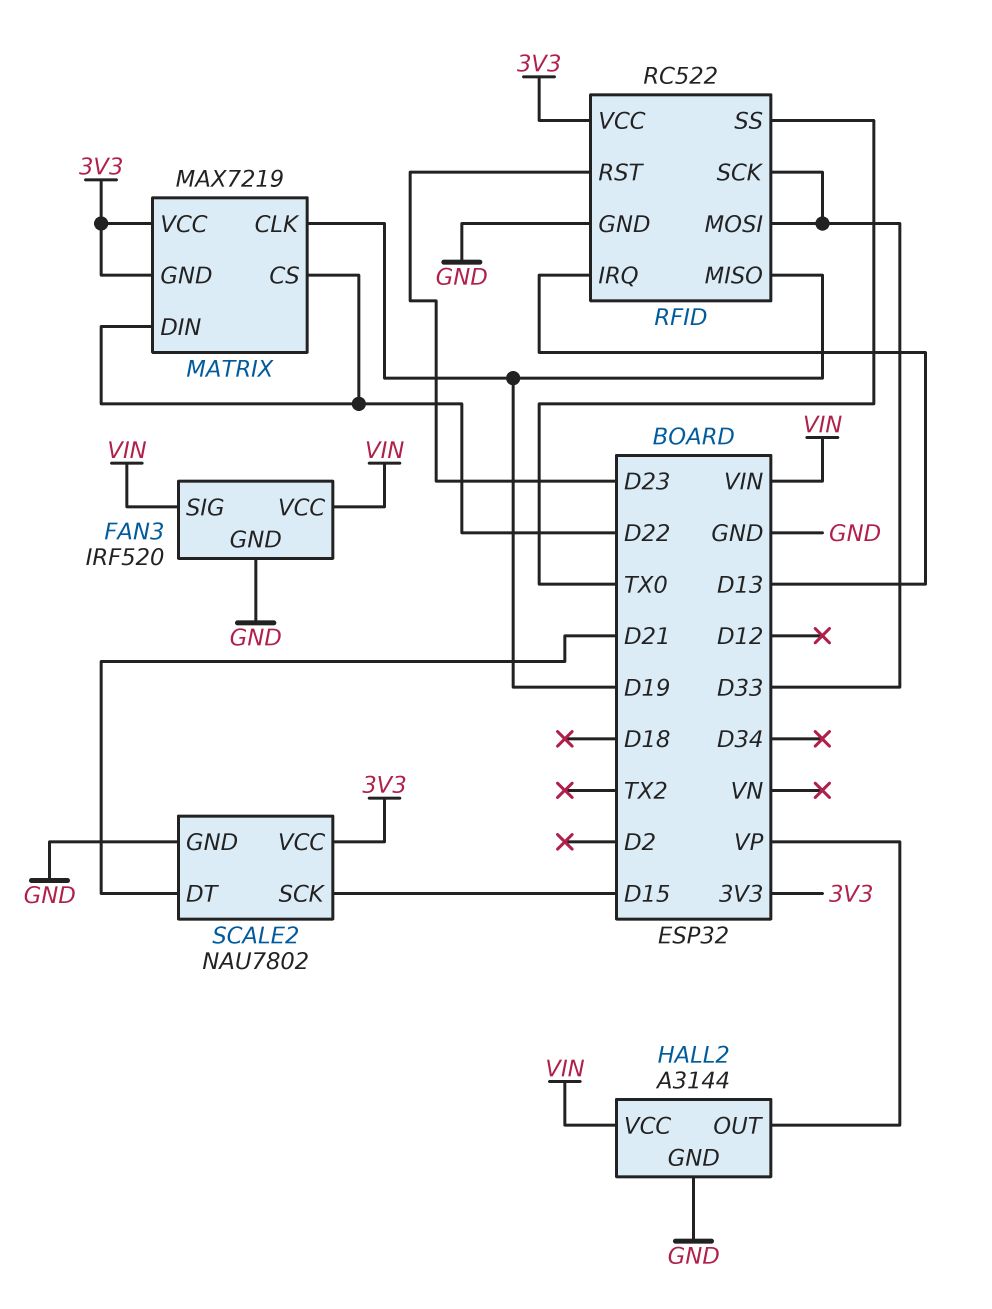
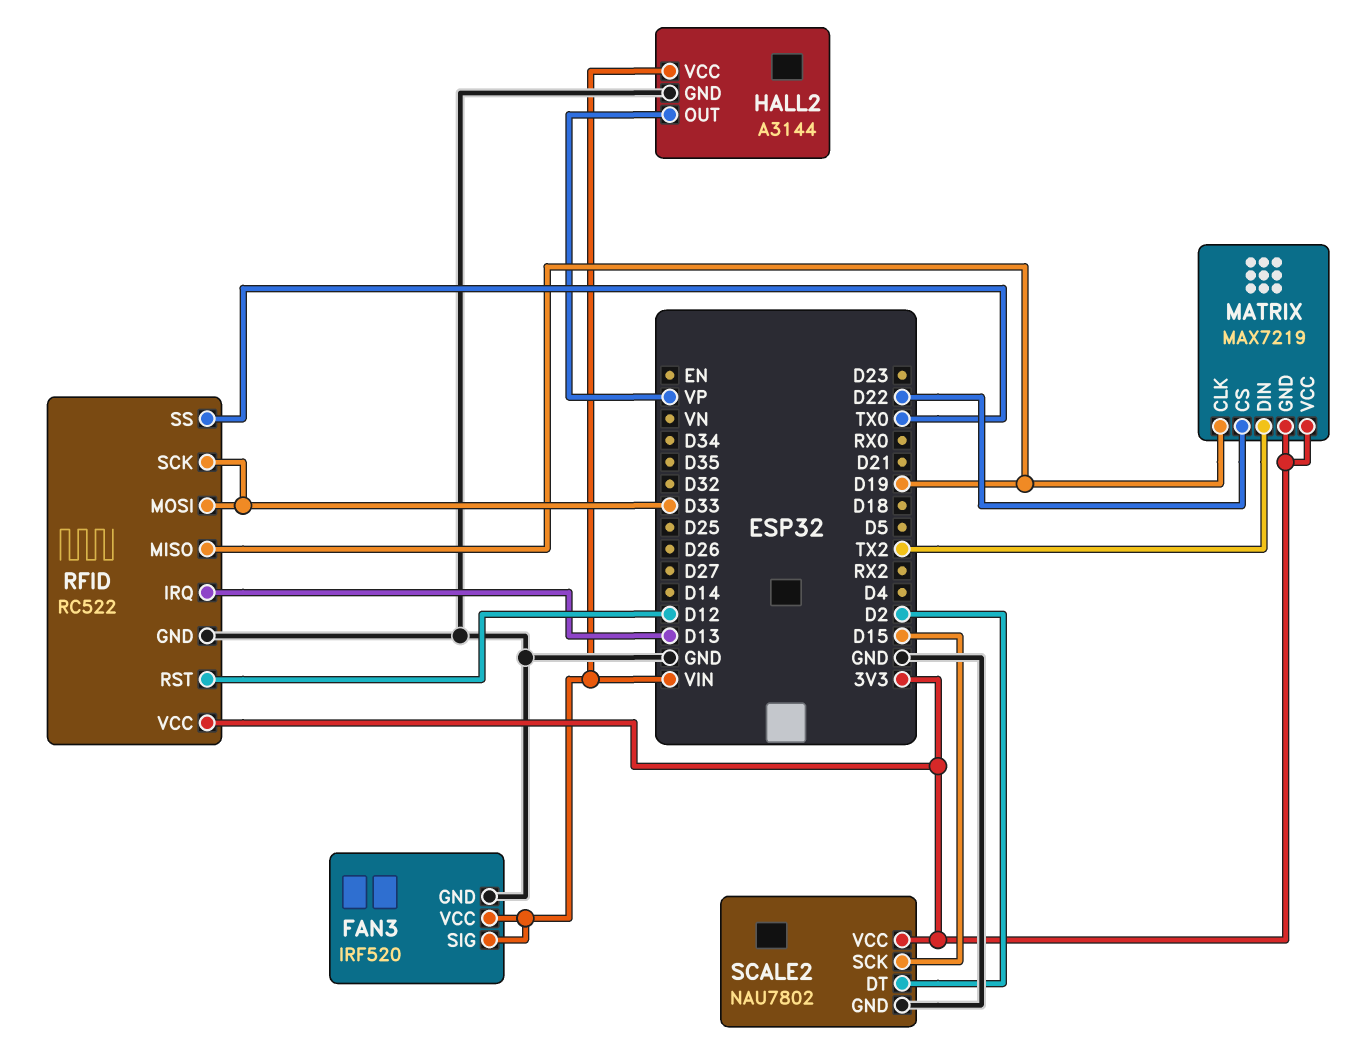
MATRIX pin DIN: D22 -> TX2
RFID pin RST: D23 -> D12
SCALE2 pin DT: D21 -> D2

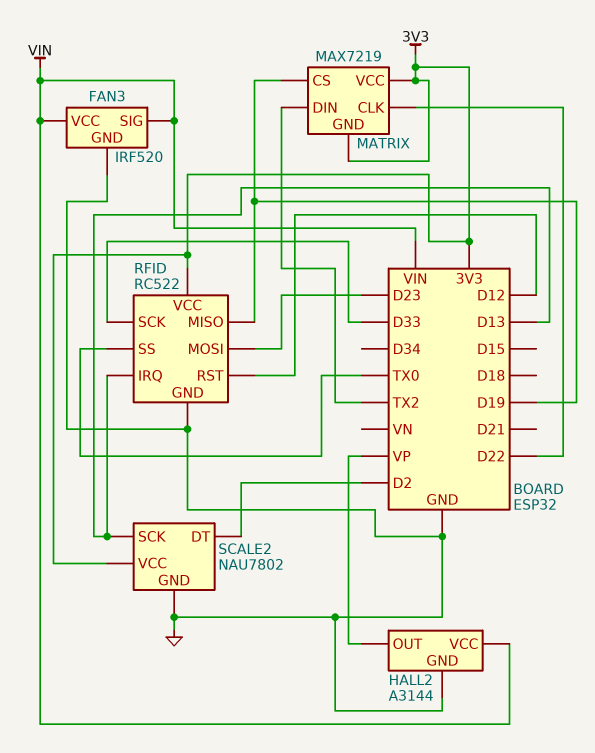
MATRIX pin CLK: D19 -> D22
MATRIX pin CS: D22 -> D19
RFID pin MOSI: D33 -> D23
SCALE2 pin SCK: D15 -> D13

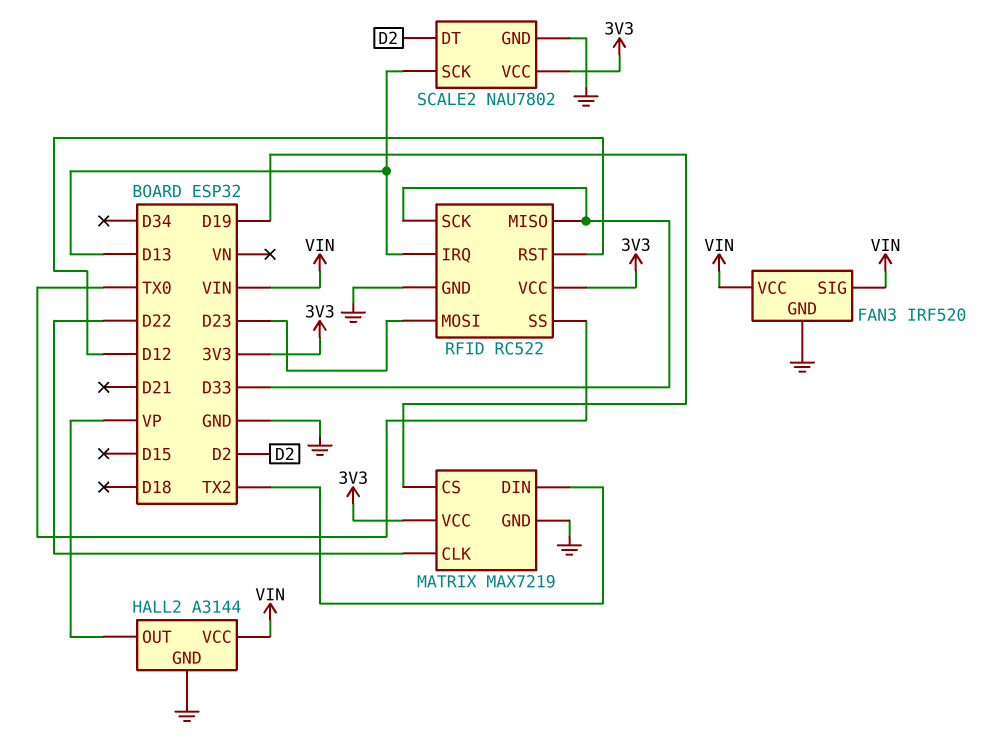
MATRIX pin GND: 3V3 -> GND
RFID pin MISO: D19 -> D33

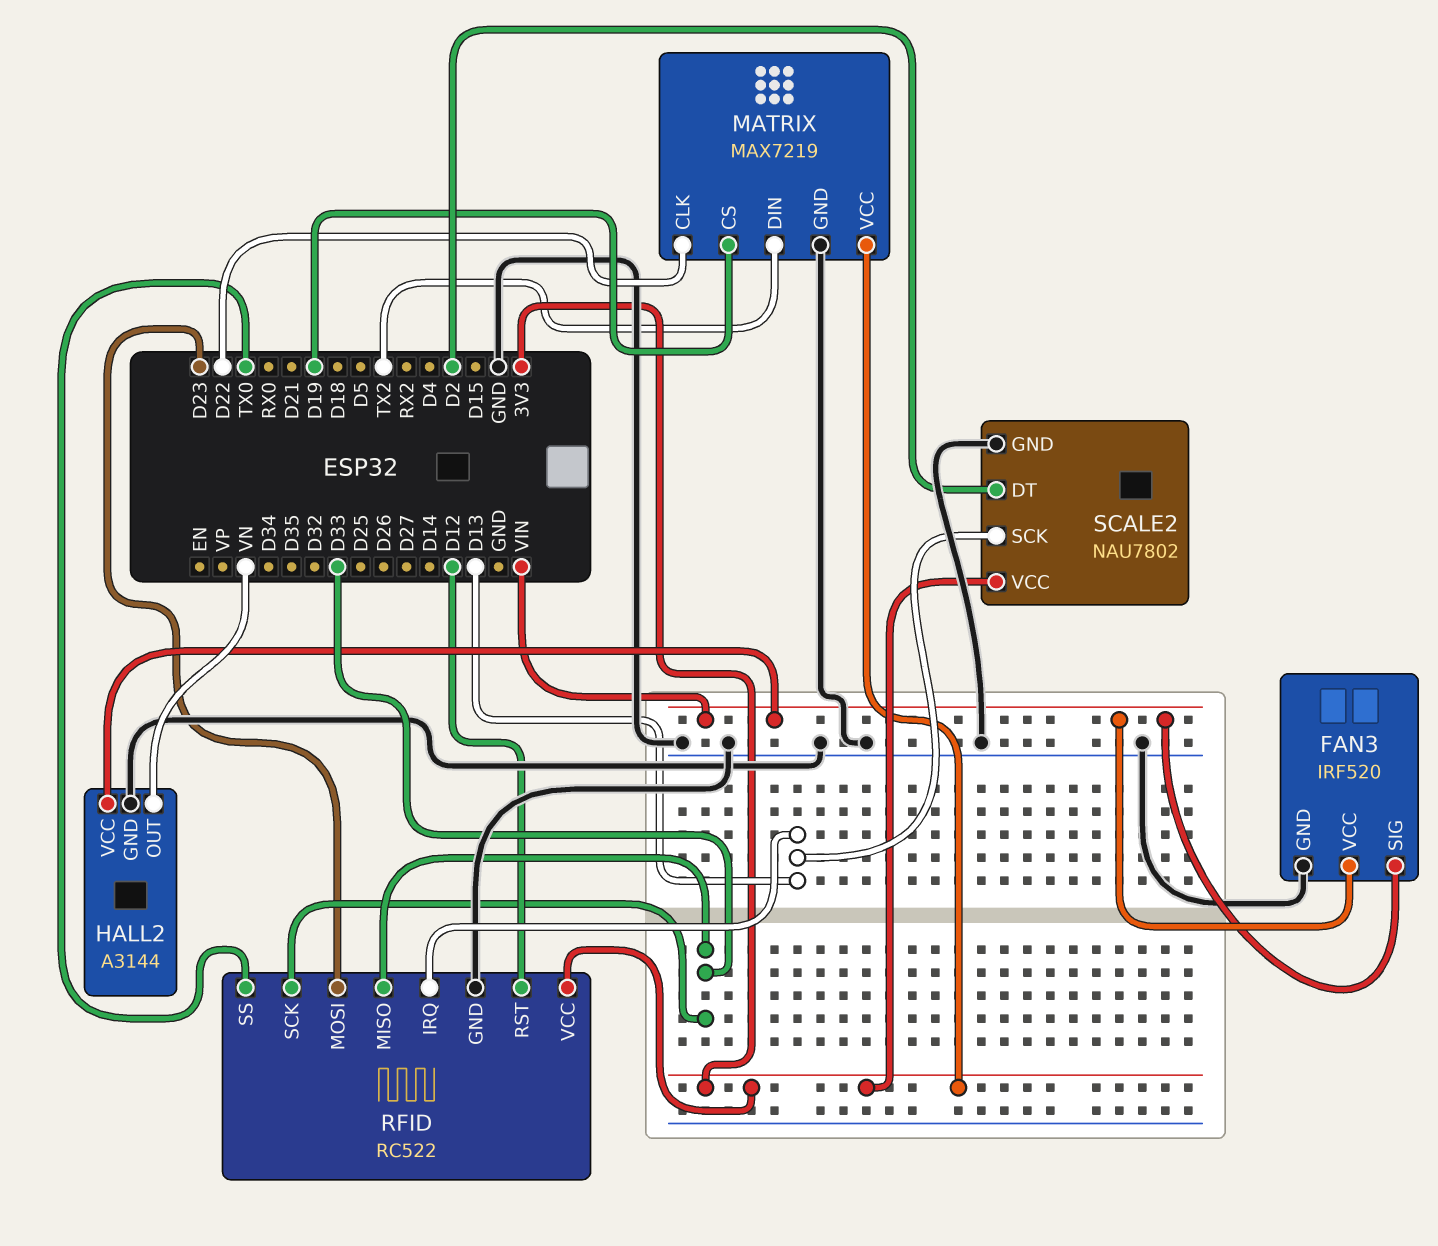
HALL2 pin OUT: VP -> VN

